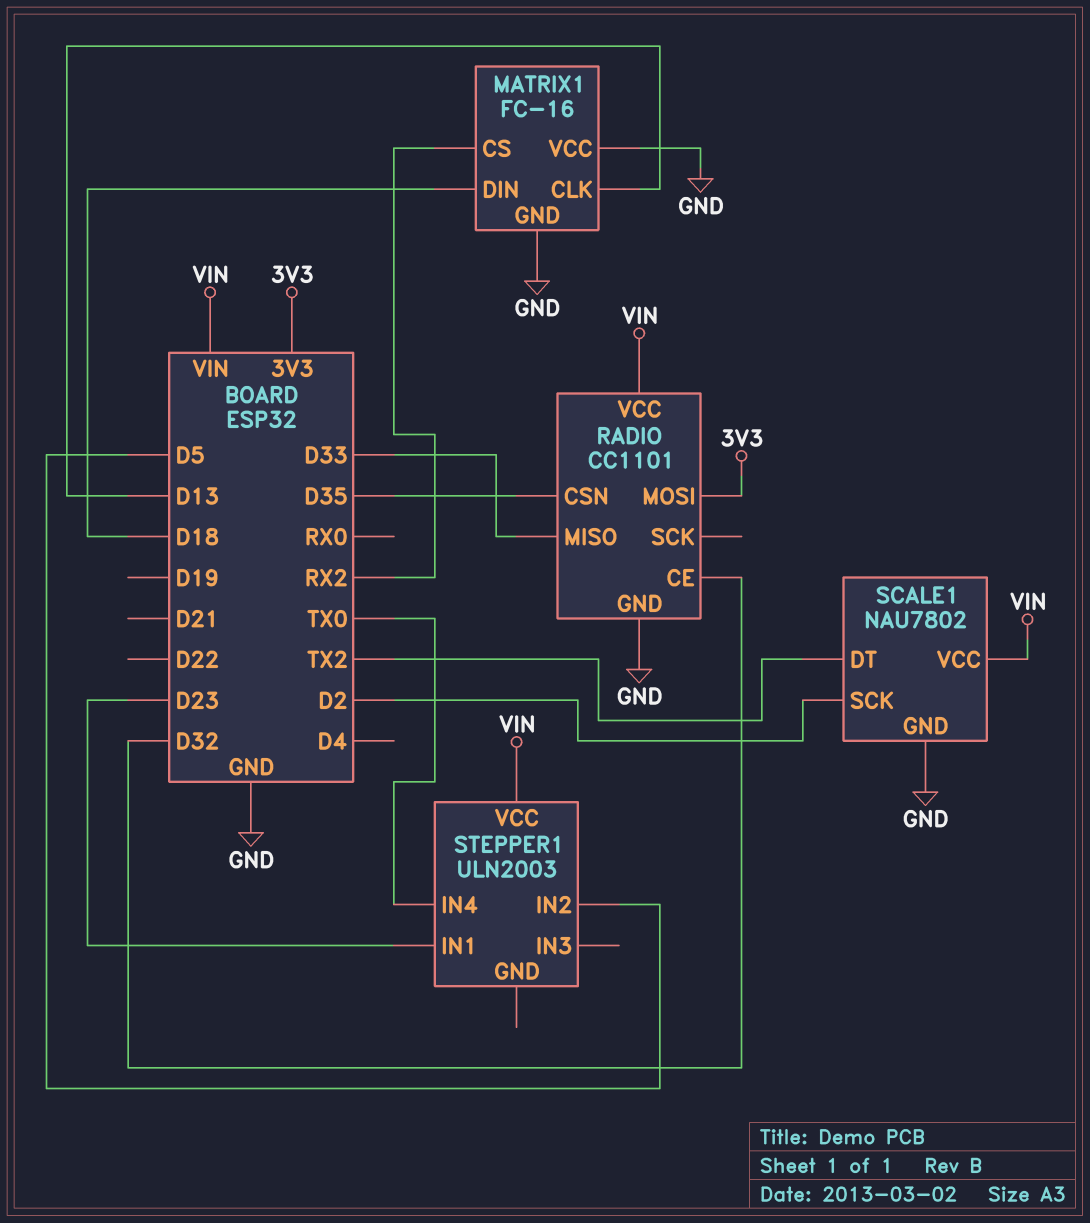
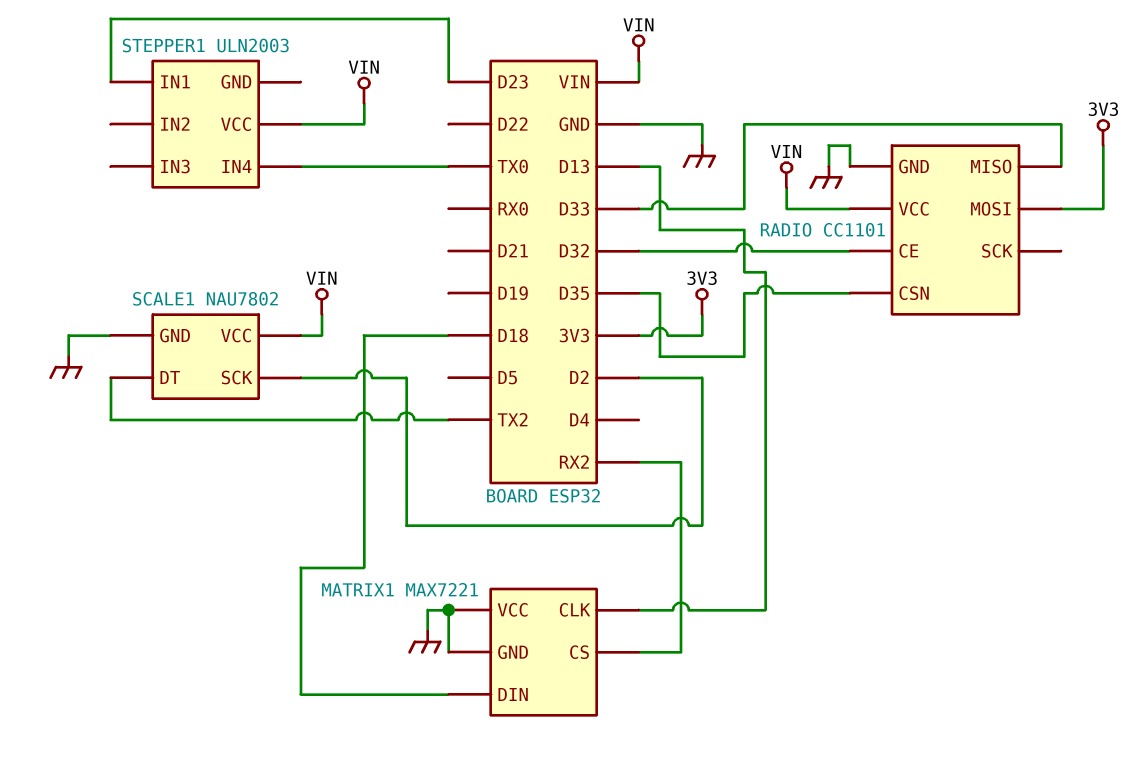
MATRIX1: FC-16 -> MAX7221
STEPPER1 pin IN2: D5 -> none

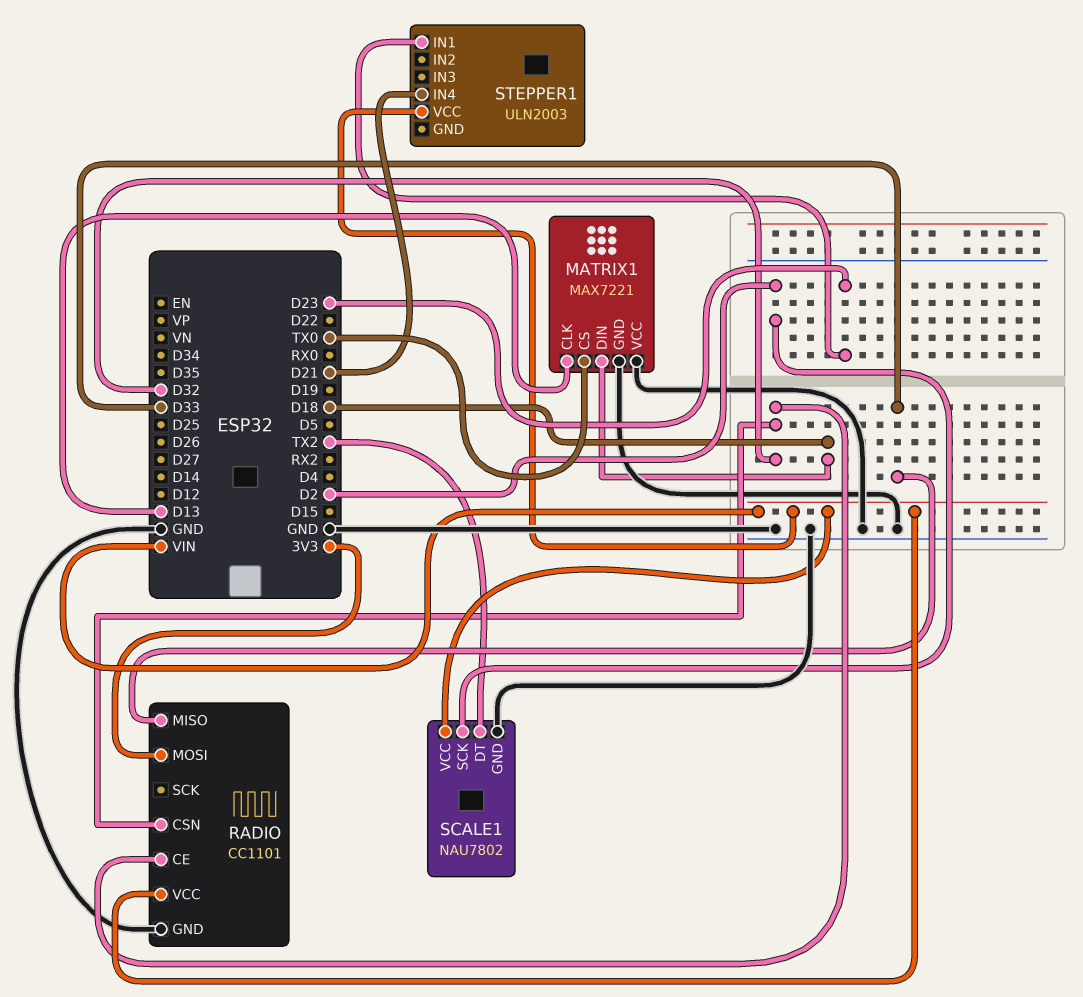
MATRIX1 pin CS: RX2 -> TX0
RADIO pin CSN: D35 -> D32
STEPPER1 pin IN4: TX0 -> D21

